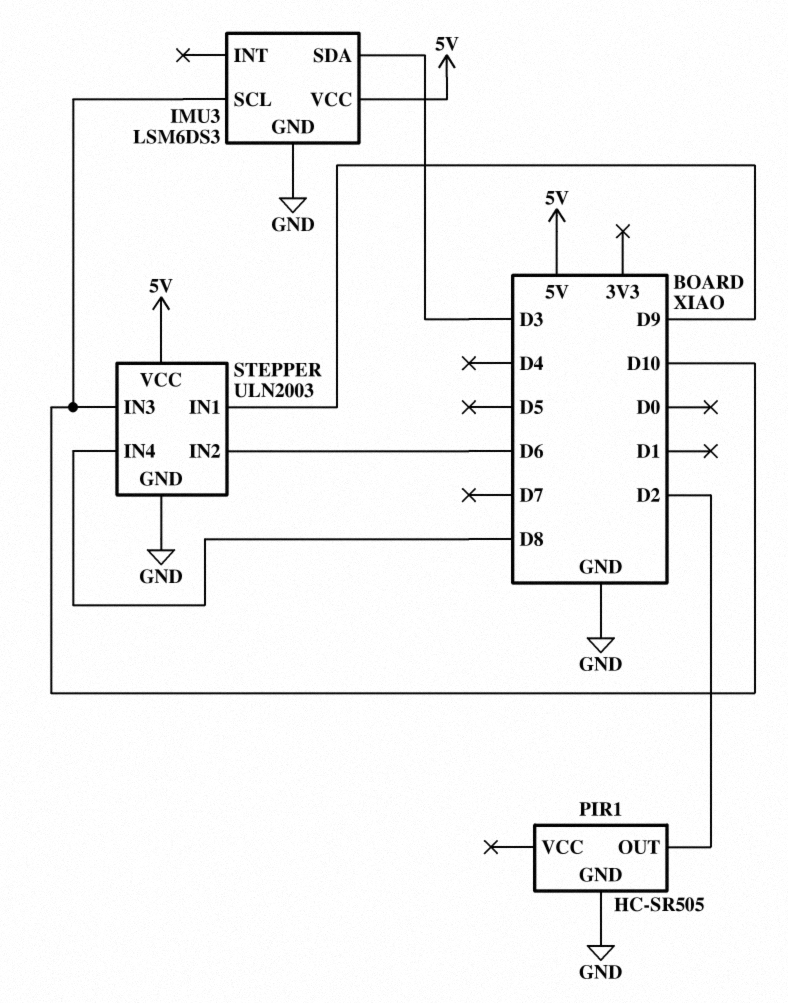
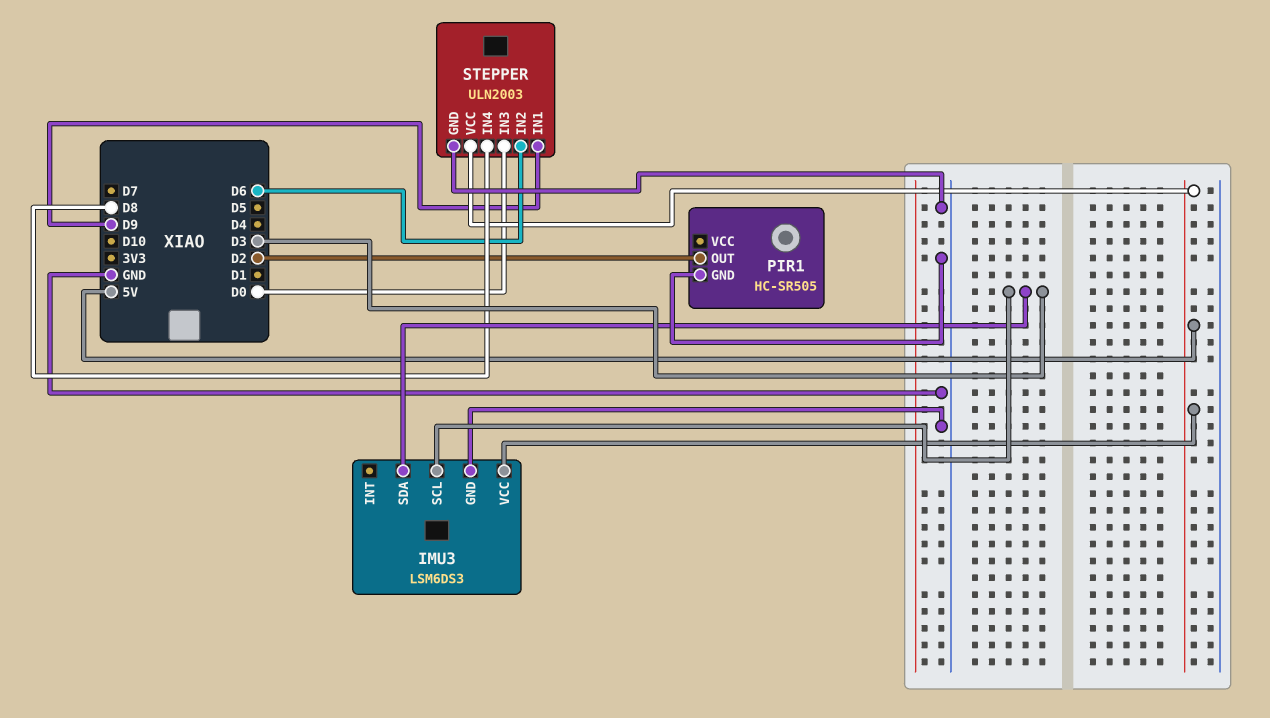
IMU3 pin SCL: D10 -> D3
STEPPER pin IN3: D10 -> D0

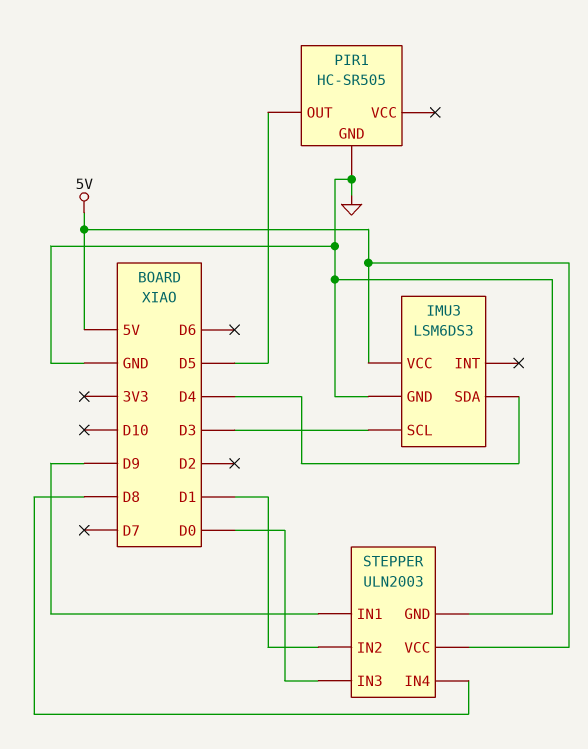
IMU3 pin SDA: D3 -> D4
PIR1 pin OUT: D2 -> D5
STEPPER pin IN2: D6 -> D1

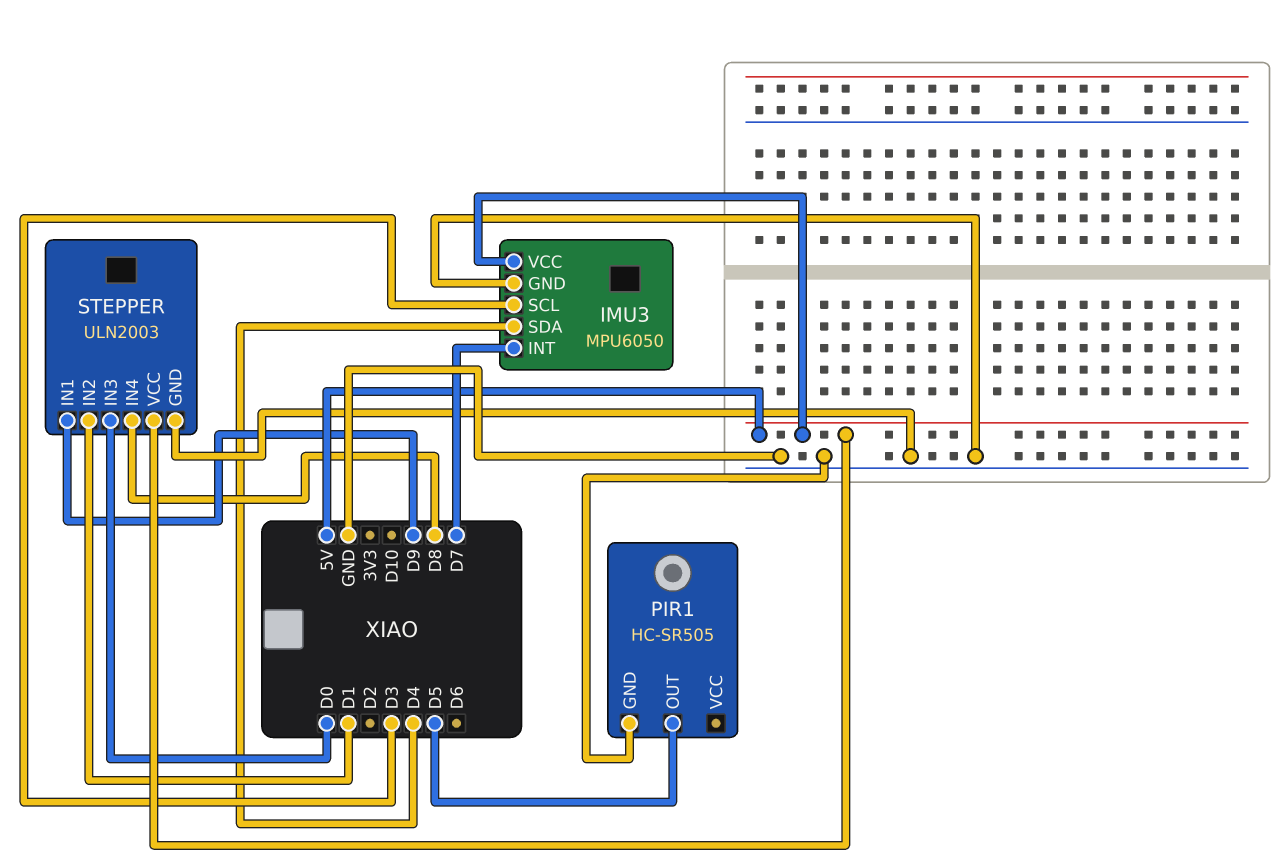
IMU3: LSM6DS3 -> MPU6050
IMU3 pin INT: none -> D7

